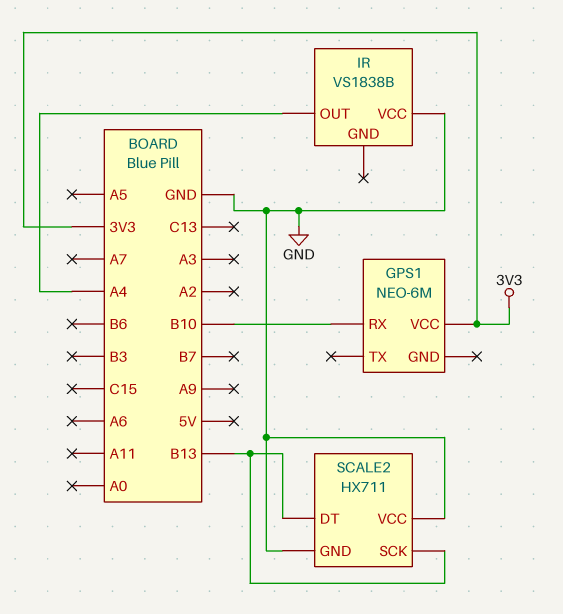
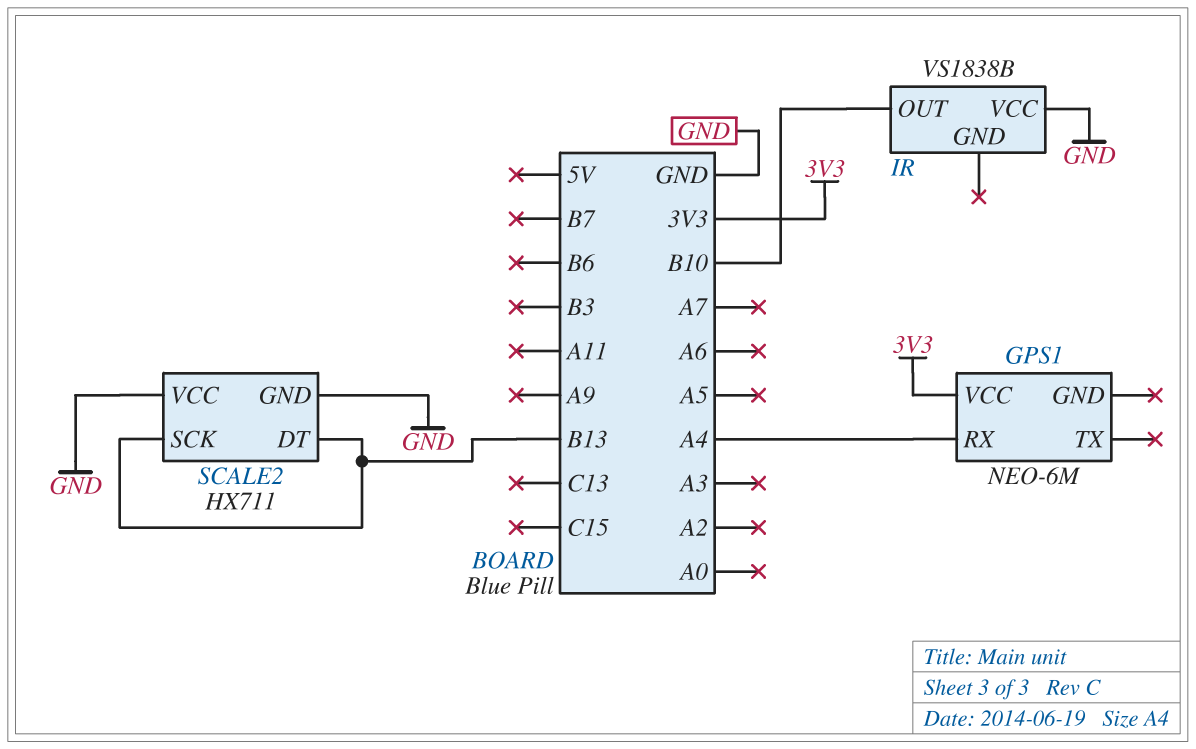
GPS1 pin RX: B10 -> A4
IR pin OUT: A4 -> B10

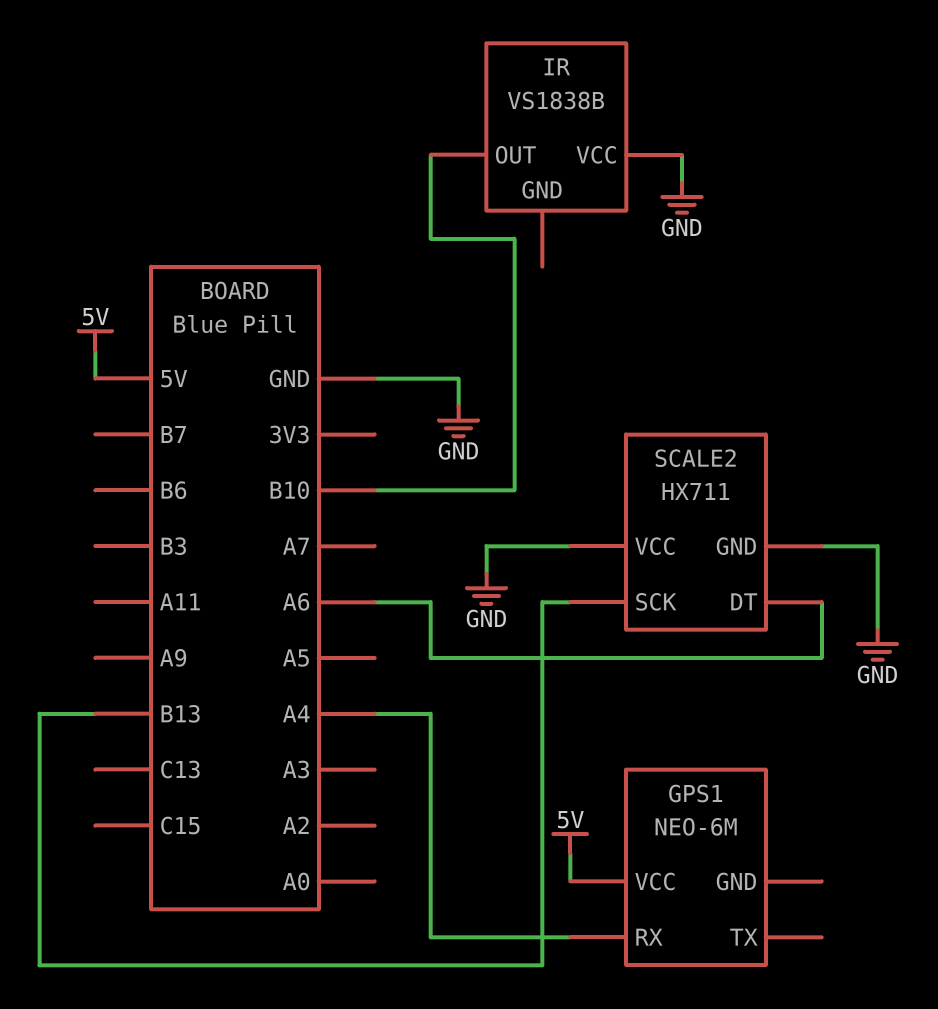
GPS1 pin VCC: 3V3 -> 5V
SCALE2 pin DT: B13 -> A6

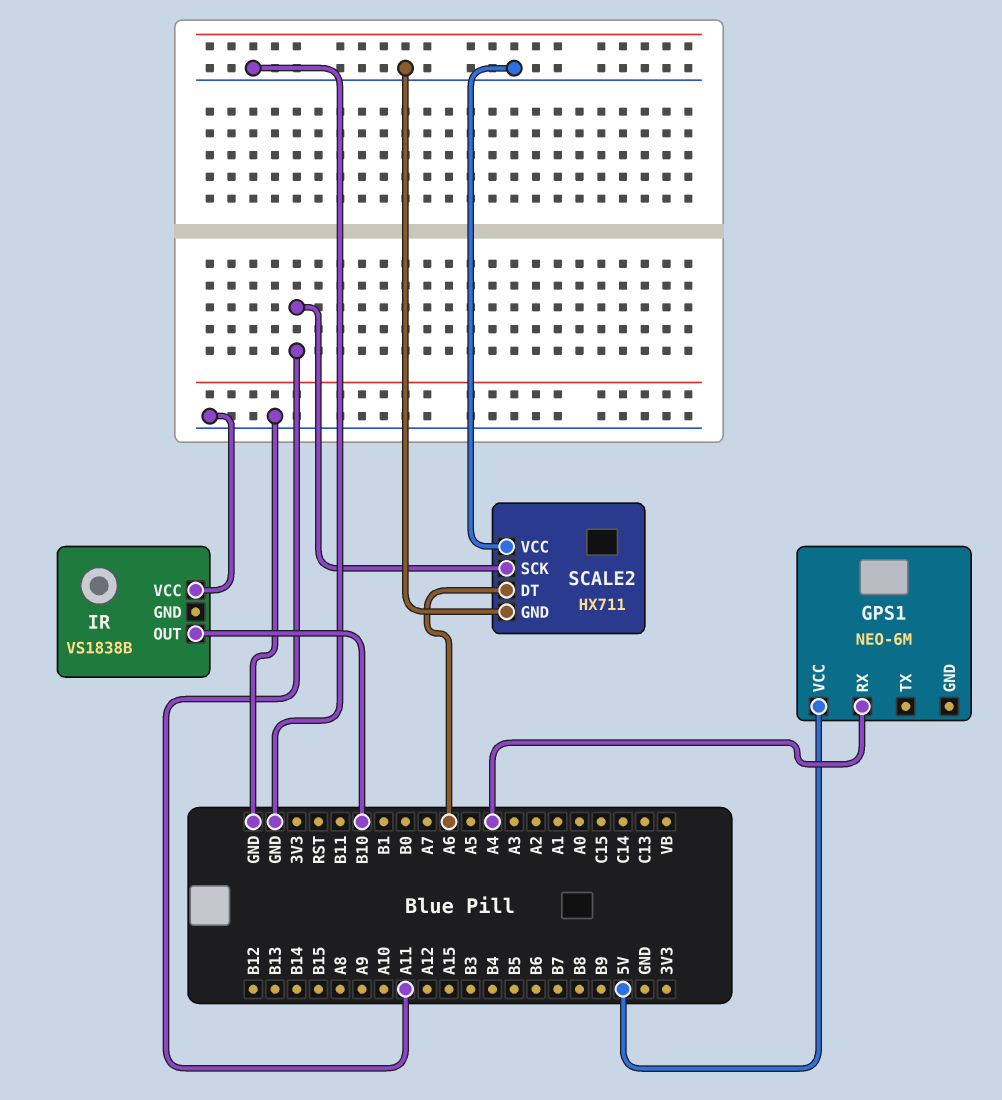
SCALE2 pin SCK: B13 -> A11

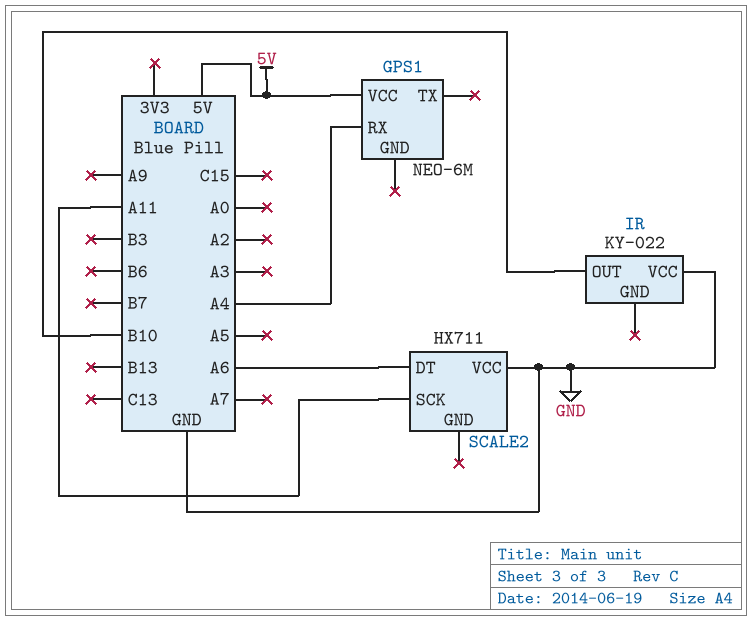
IR: VS1838B -> KY-022
SCALE2 pin GND: GND -> none

